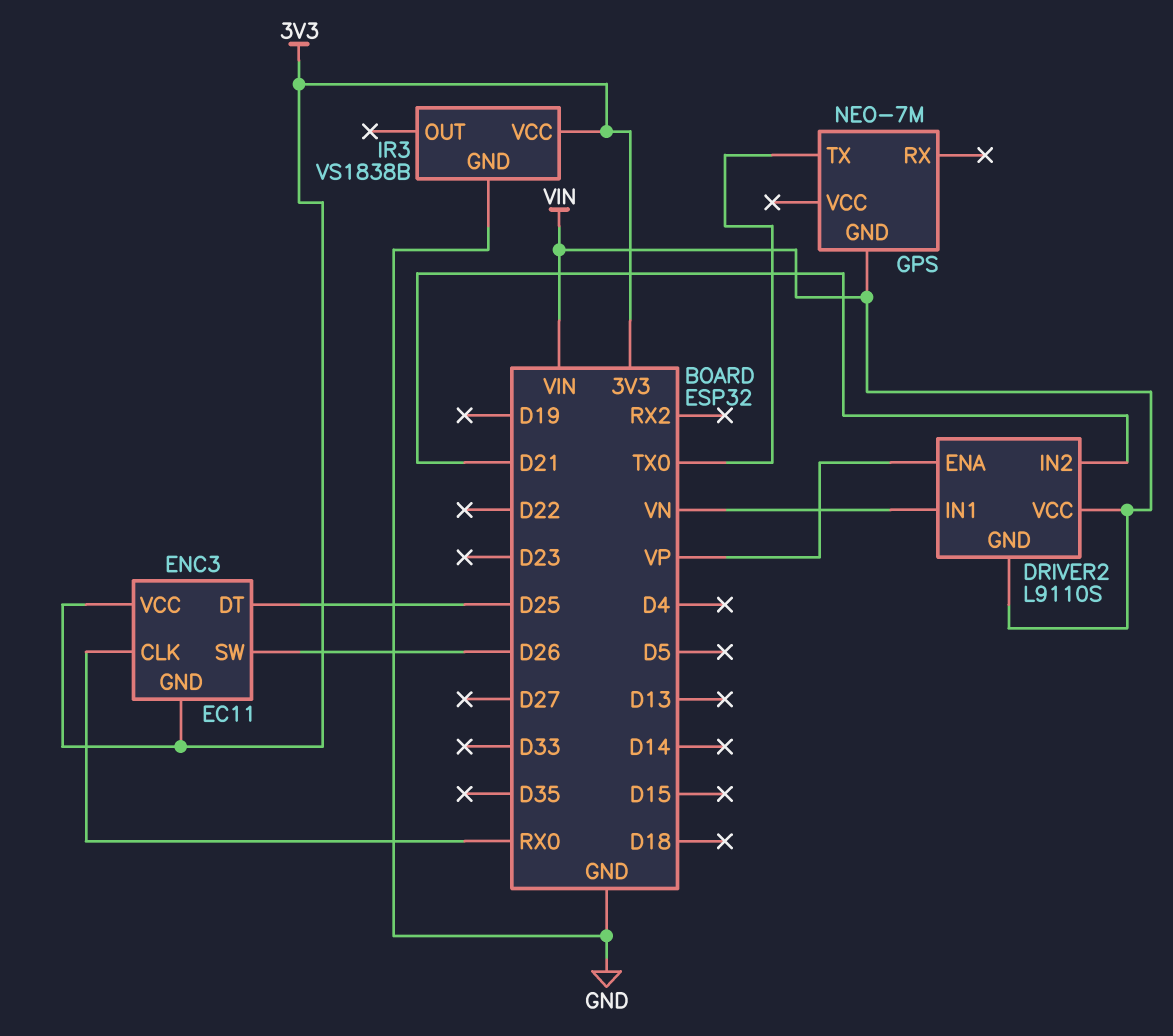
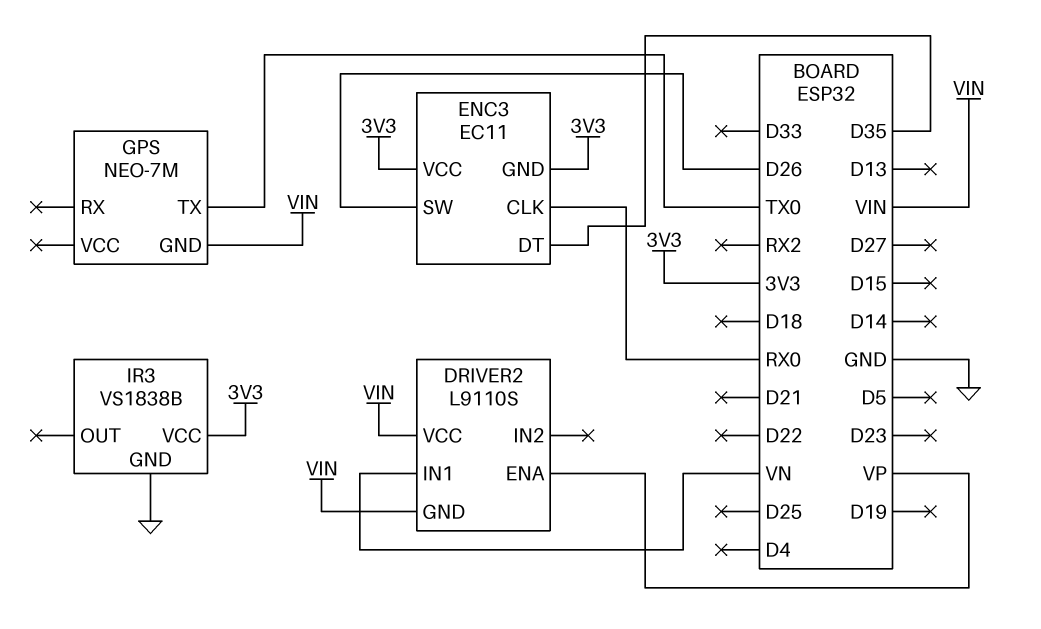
DRIVER2 pin IN2: D21 -> none
ENC3 pin DT: D25 -> D35

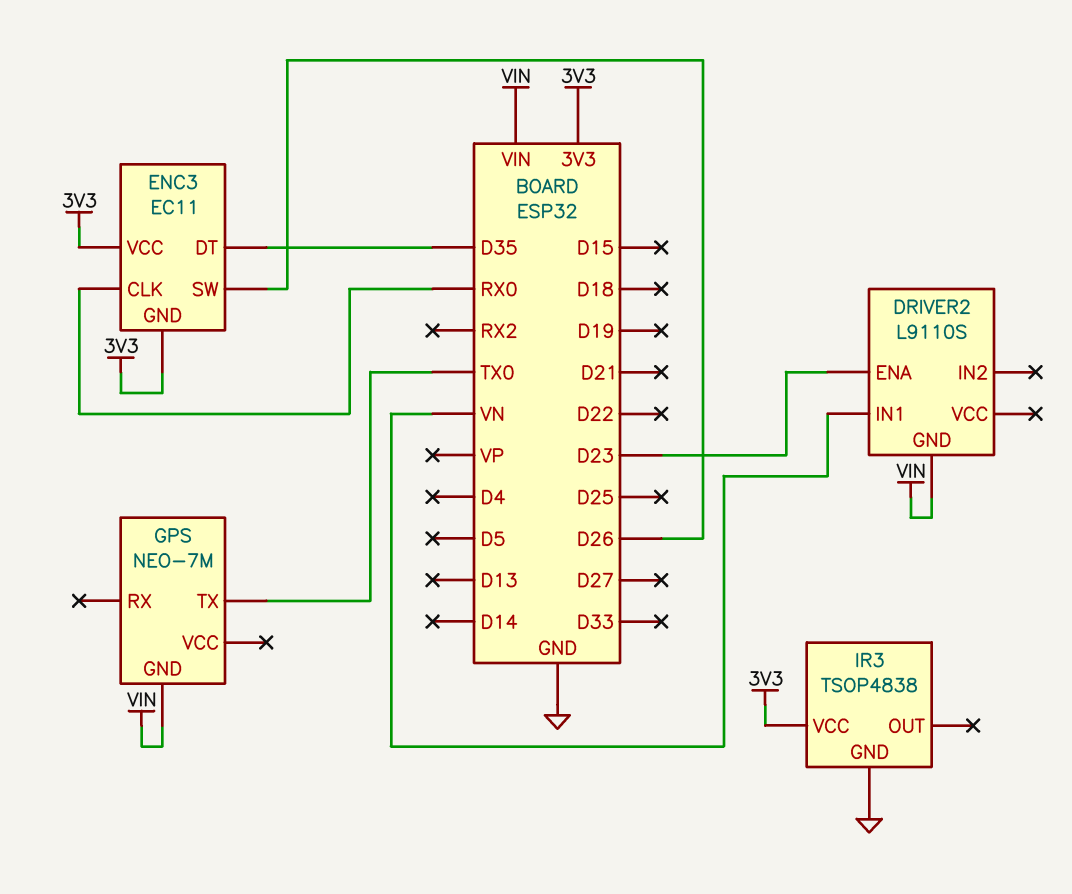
DRIVER2 pin ENA: VP -> D23
DRIVER2 pin VCC: VIN -> none
IR3: VS1838B -> TSOP4838

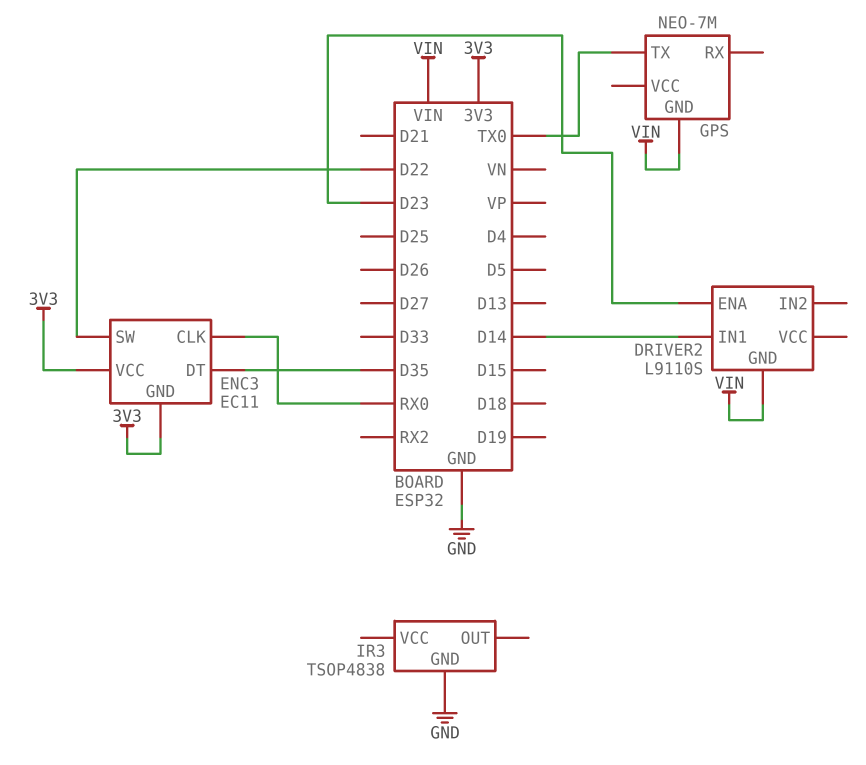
DRIVER2 pin IN1: VN -> D14
ENC3 pin SW: D26 -> D22
IR3 pin VCC: 3V3 -> none

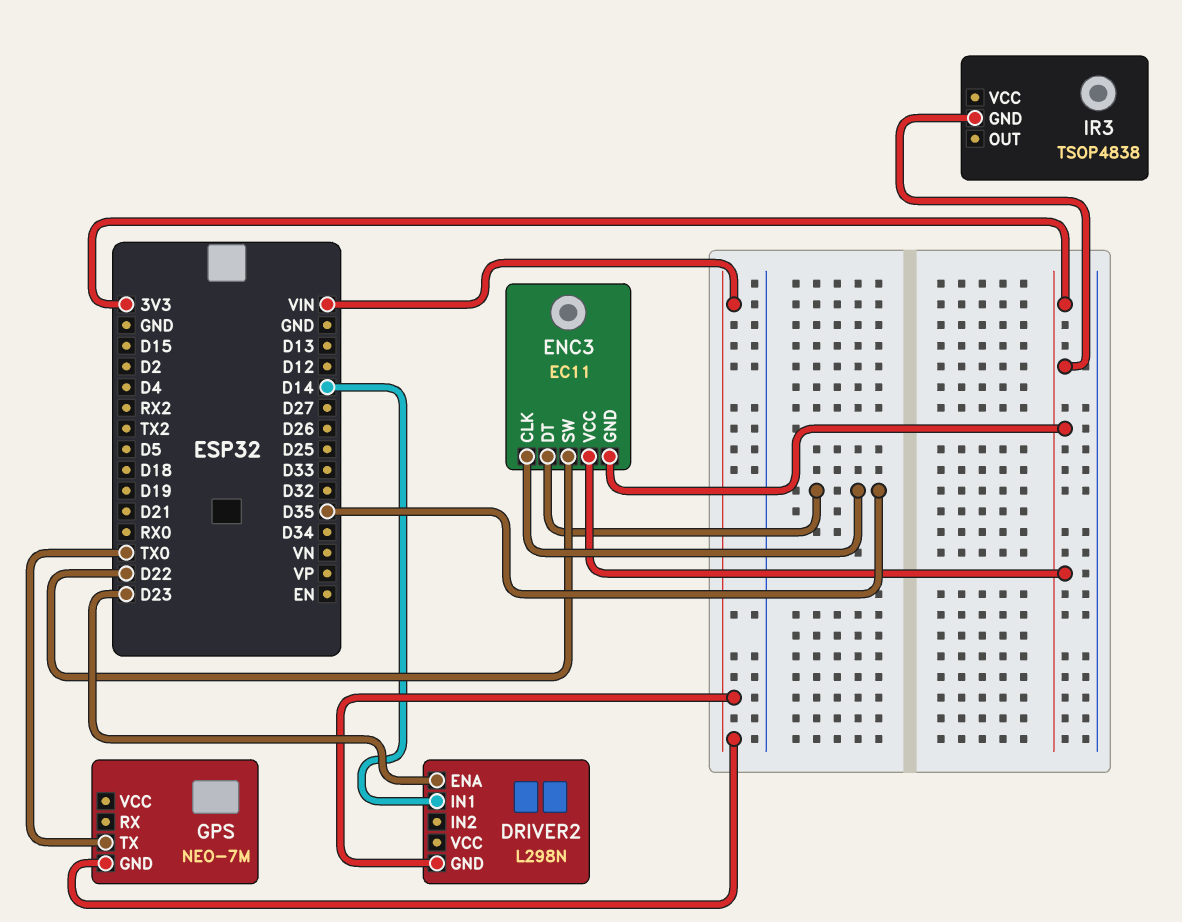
DRIVER2: L9110S -> L298N
ENC3 pin CLK: RX0 -> D35
IR3 pin GND: GND -> 3V3

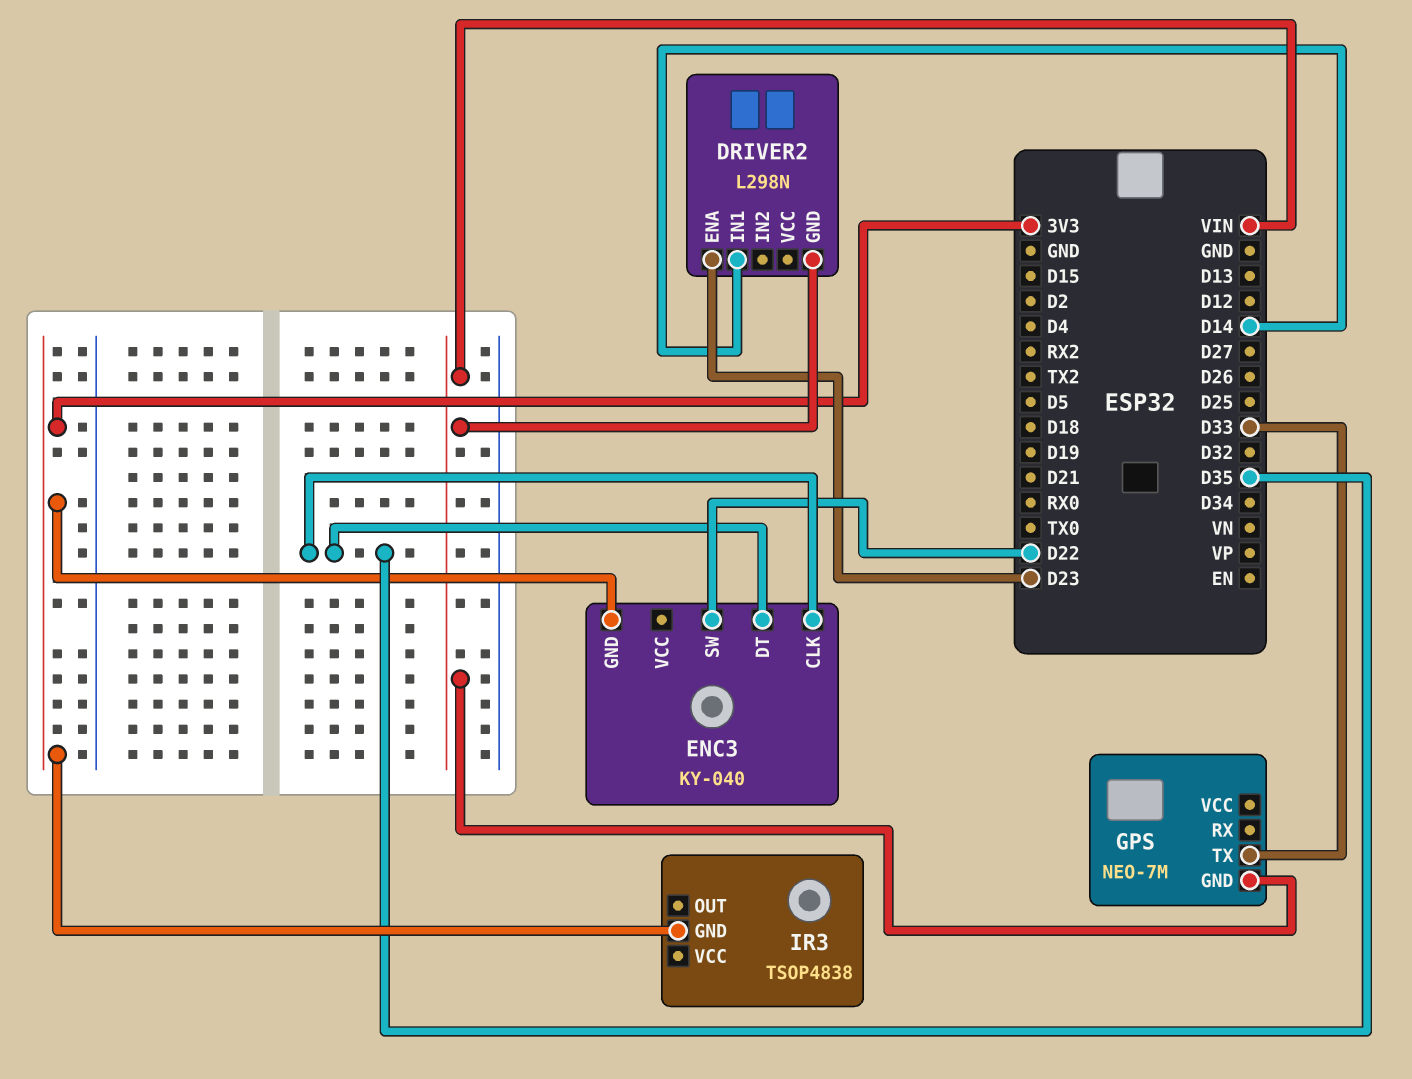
ENC3: EC11 -> KY-040
ENC3 pin VCC: 3V3 -> none
GPS pin TX: TX0 -> D33

